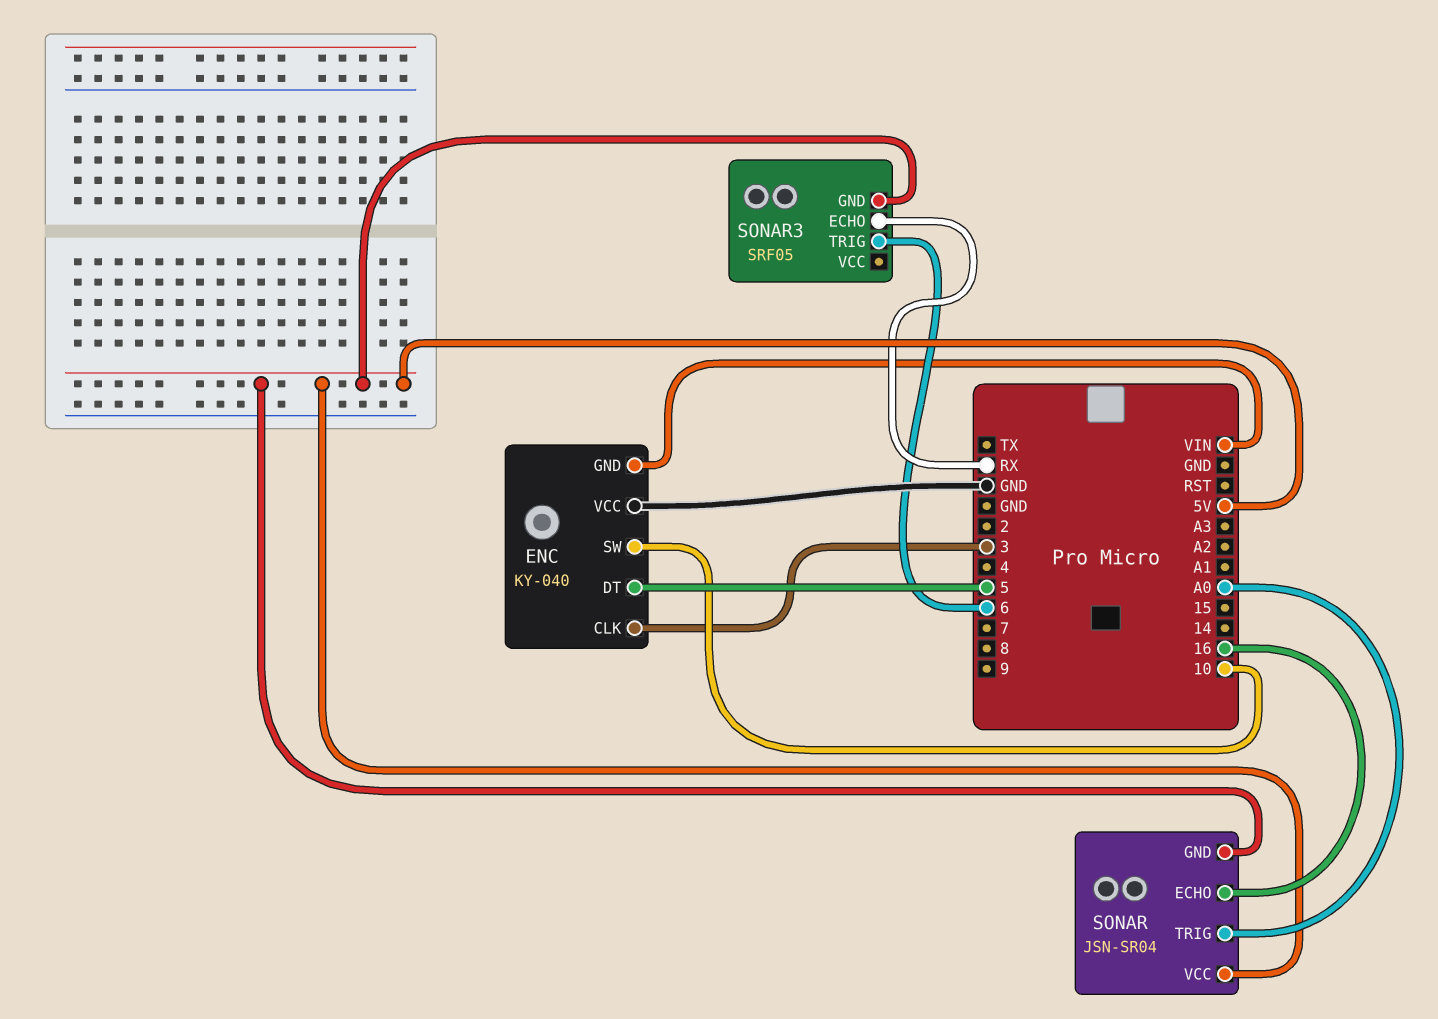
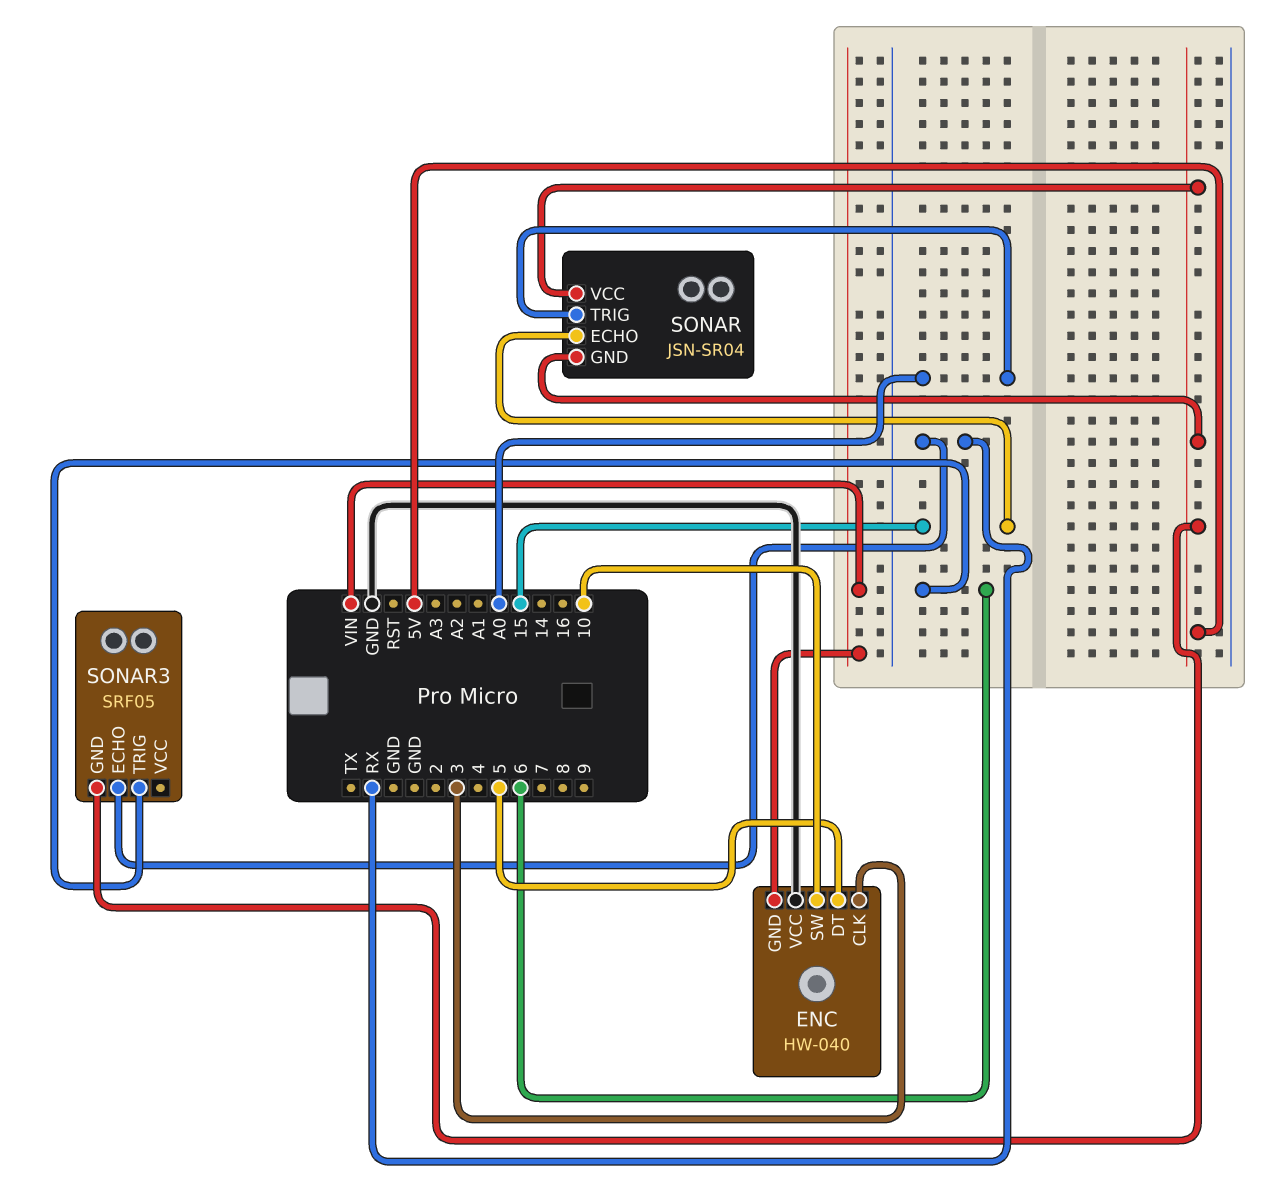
ENC: KY-040 -> HW-040
SONAR pin ECHO: 16 -> 15

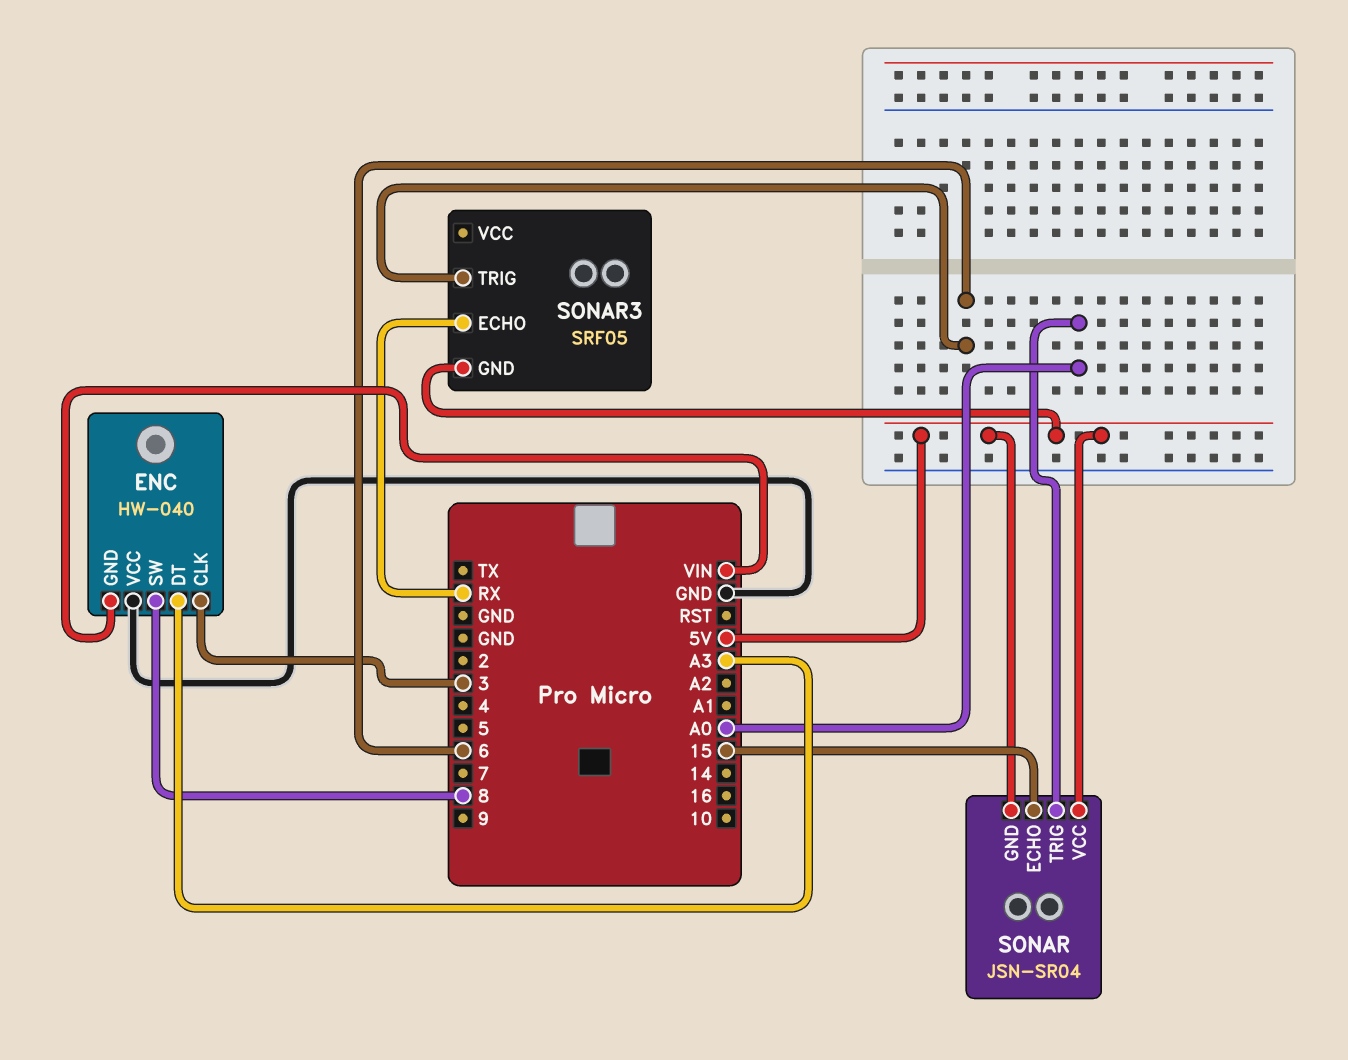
ENC pin DT: 5 -> A3
ENC pin SW: 10 -> 8

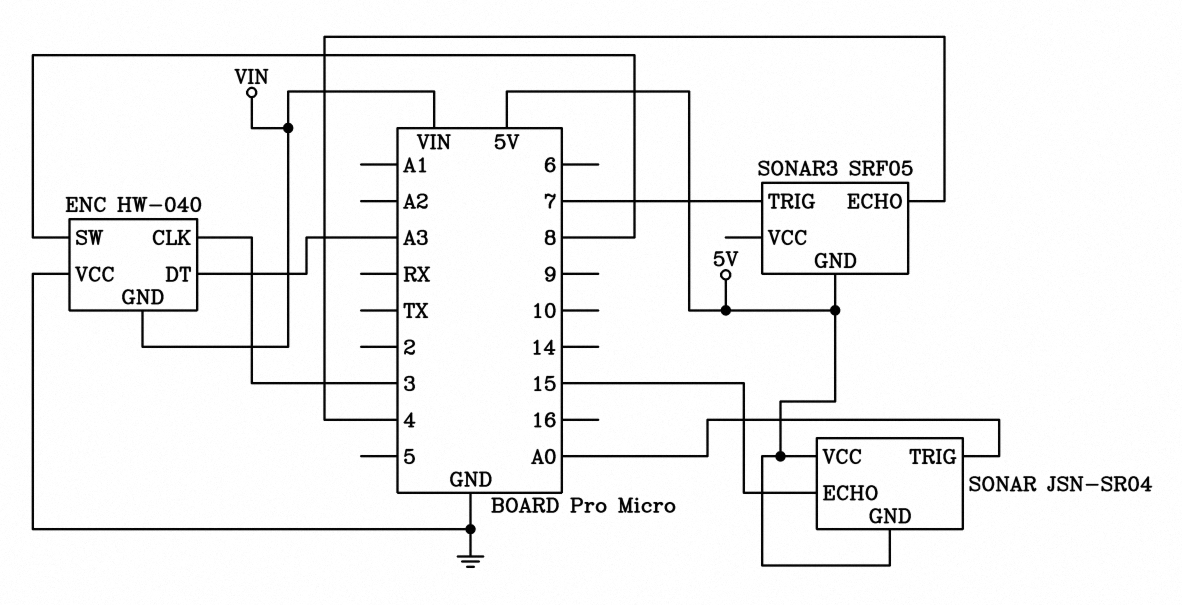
SONAR3 pin ECHO: RX -> 4
SONAR3 pin TRIG: 6 -> 7

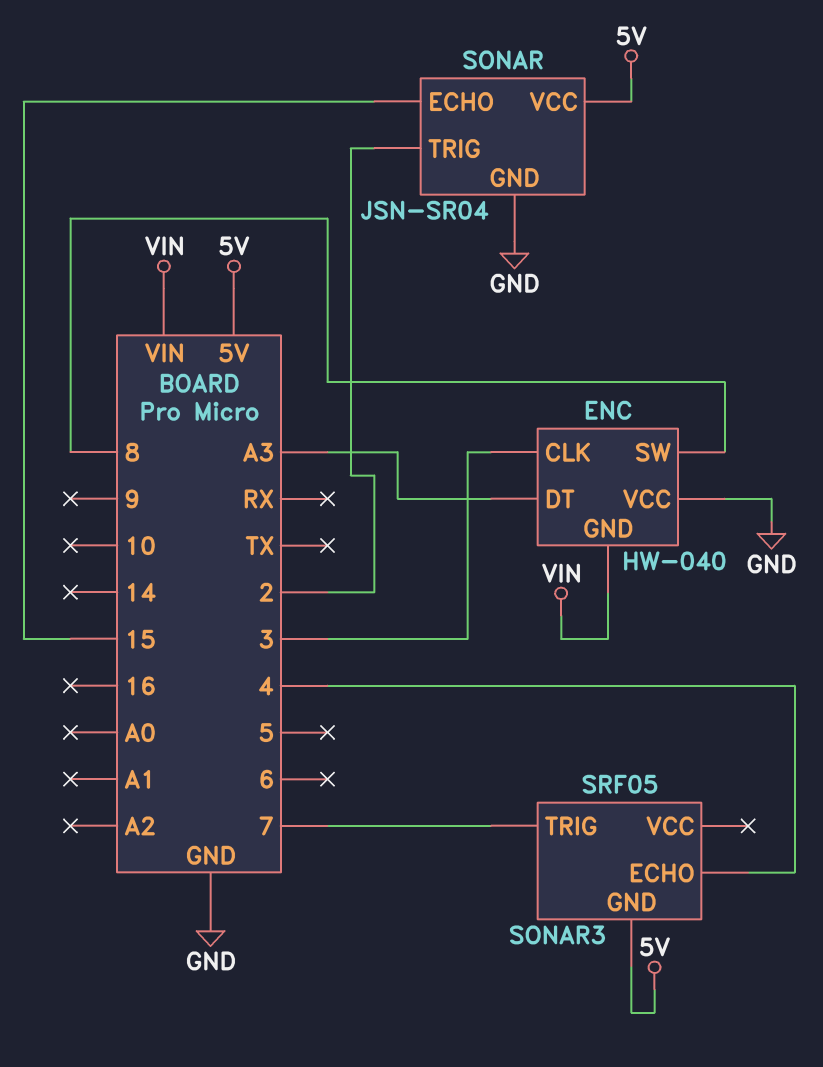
SONAR pin GND: 5V -> GND
SONAR pin TRIG: A0 -> 2

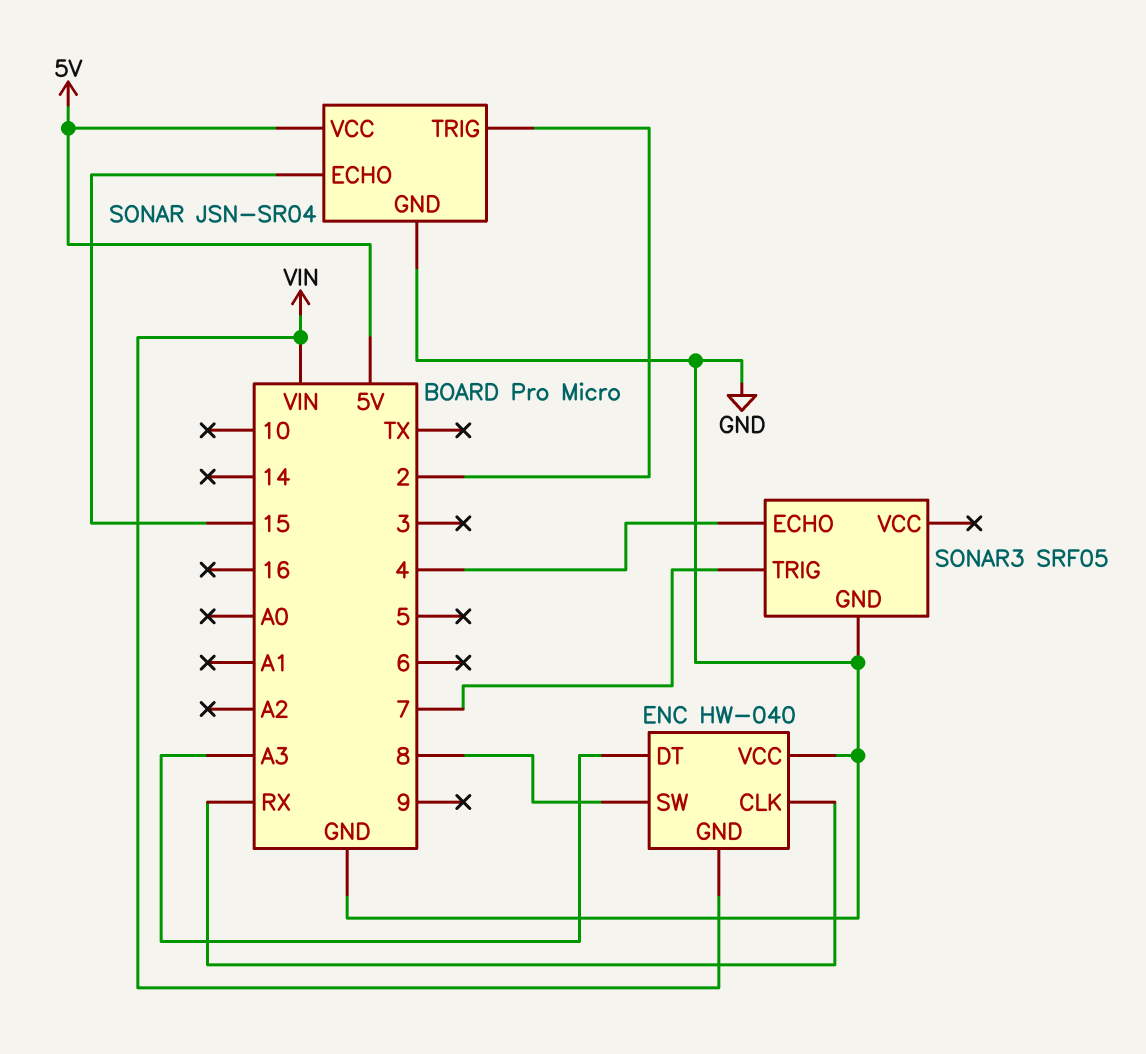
ENC pin CLK: 3 -> RX
SONAR3 pin GND: 5V -> GND

